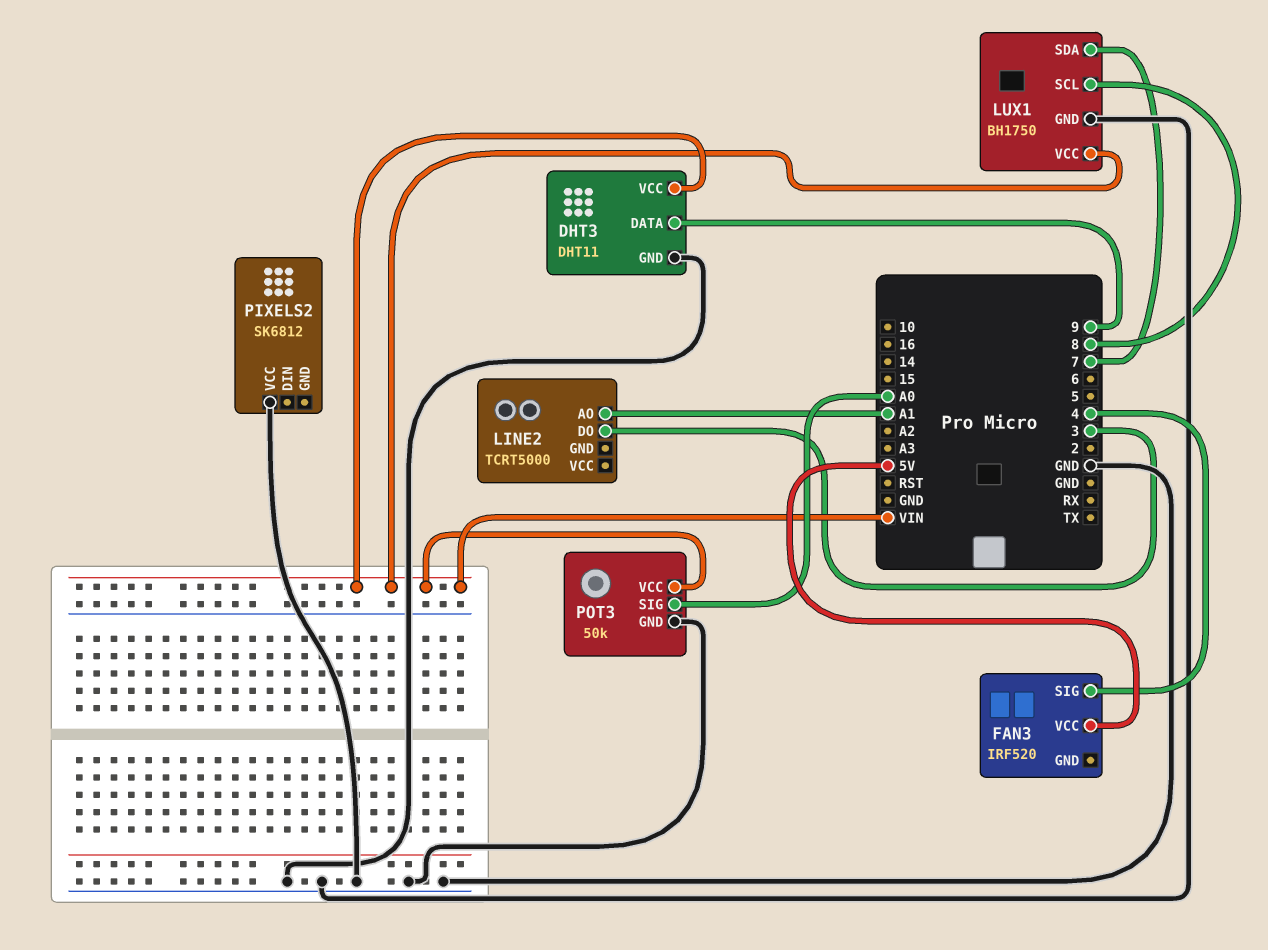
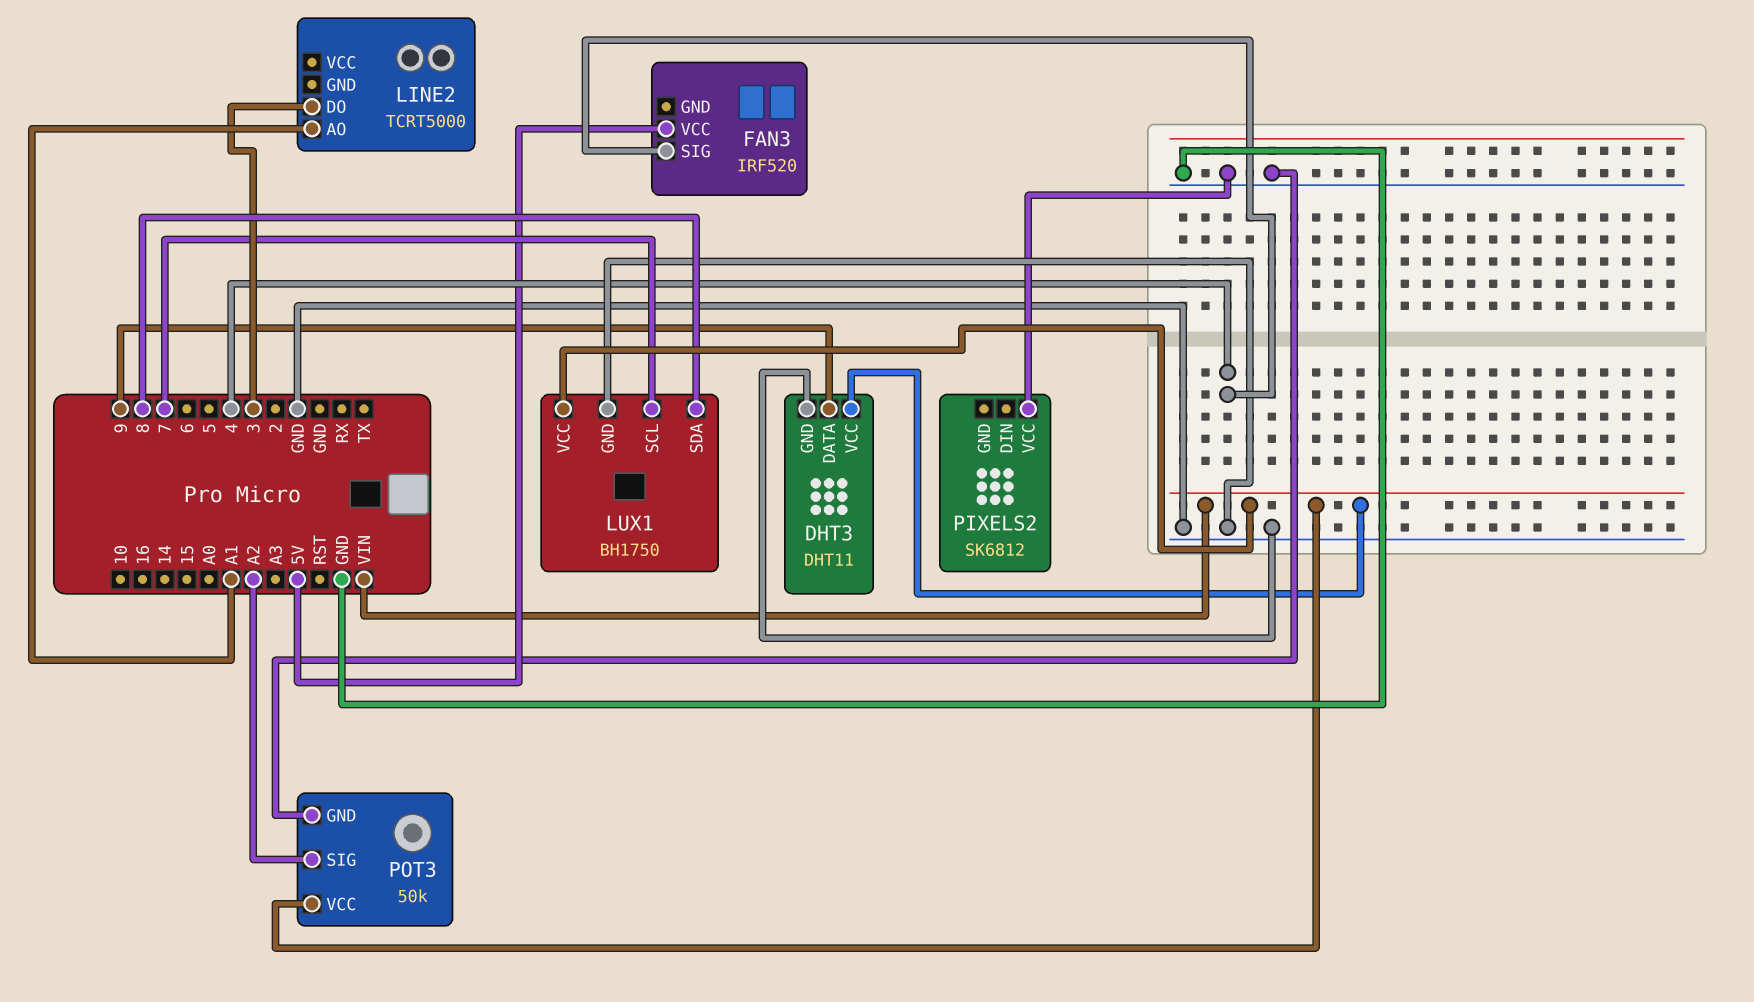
LUX1 pin SCL: 8 -> 7
LUX1 pin SDA: 7 -> 8
POT3 pin SIG: A0 -> A2

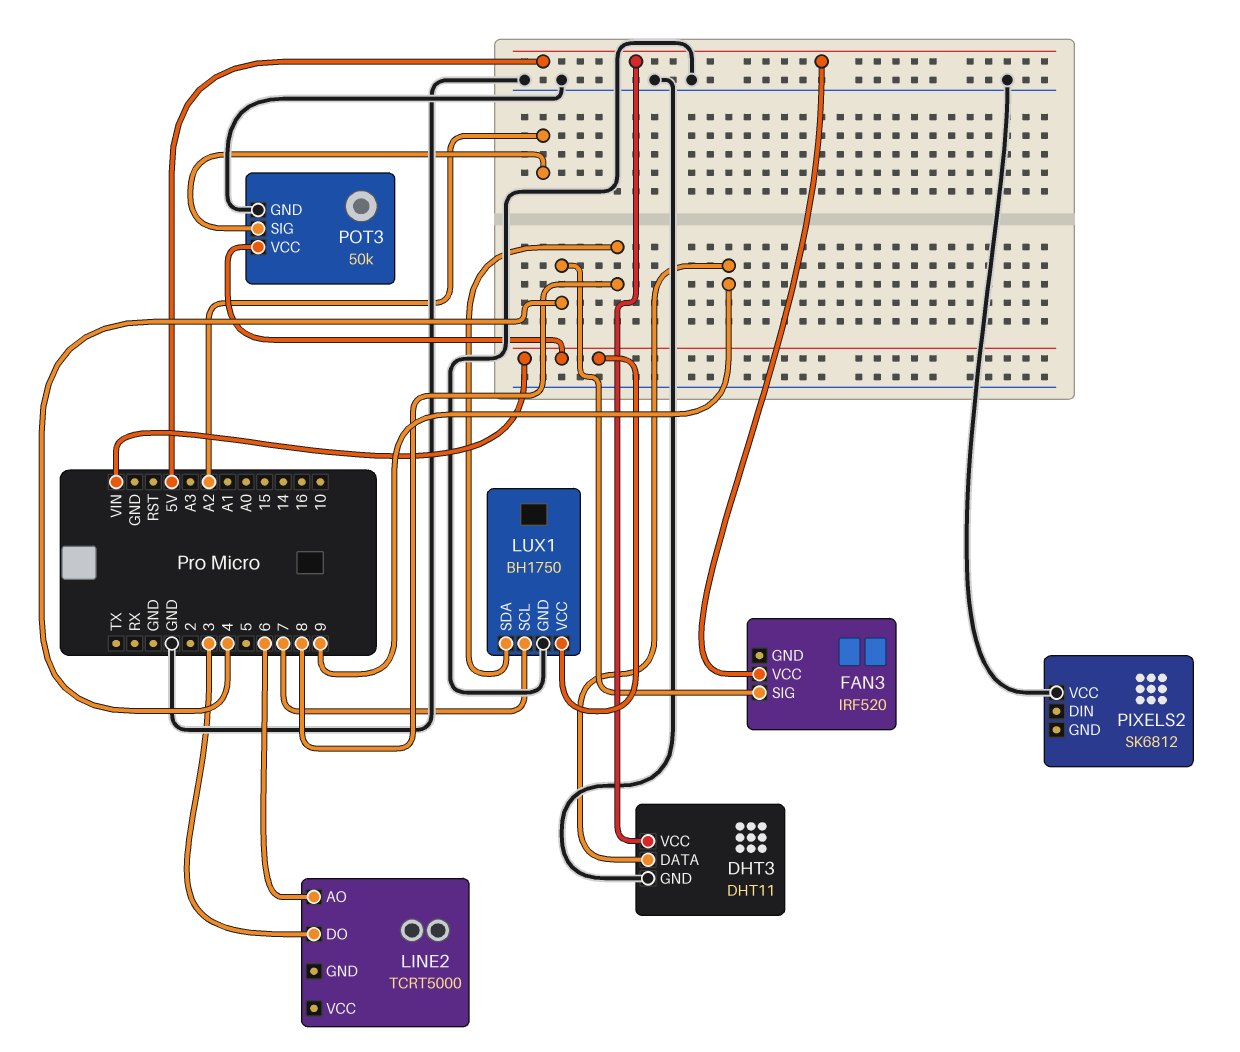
DHT3 pin VCC: VIN -> 5V
LINE2 pin AO: A1 -> 6

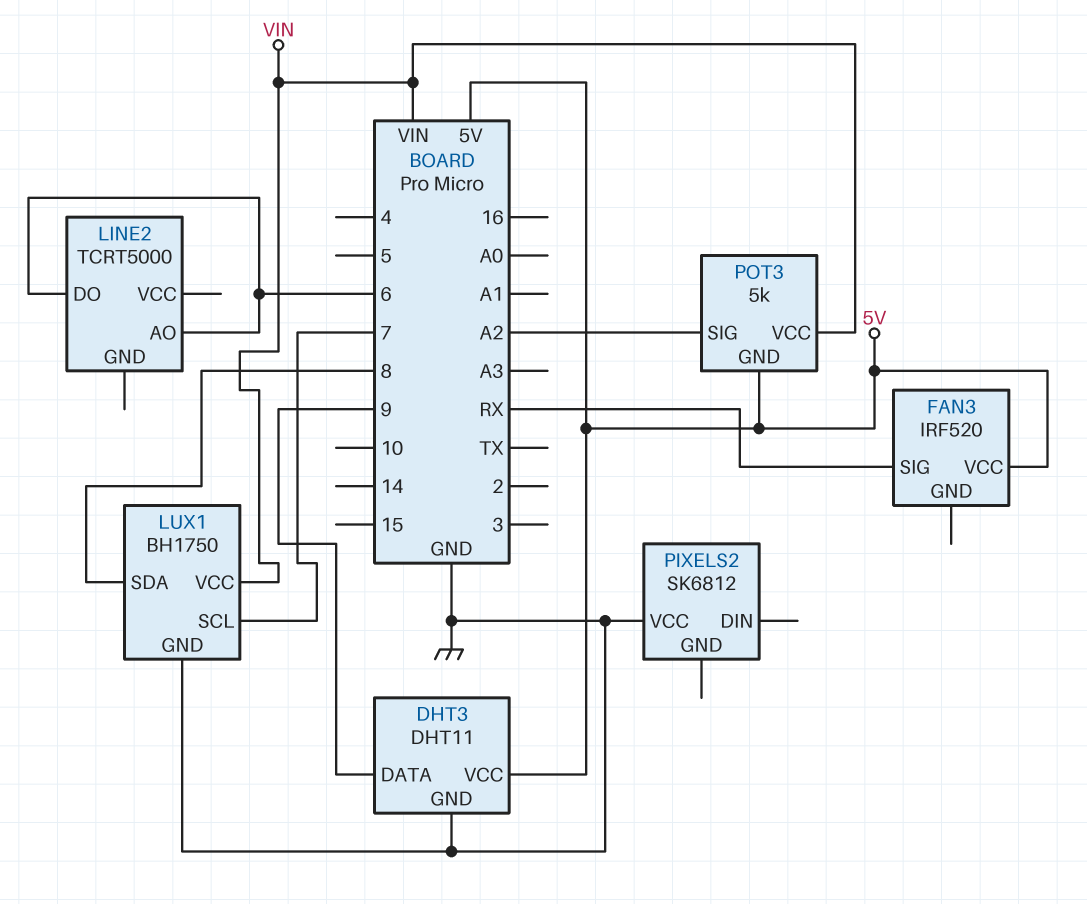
FAN3 pin SIG: 4 -> RX
LINE2 pin DO: 3 -> 6
POT3: 50k -> 5k
POT3 pin GND: GND -> 5V

